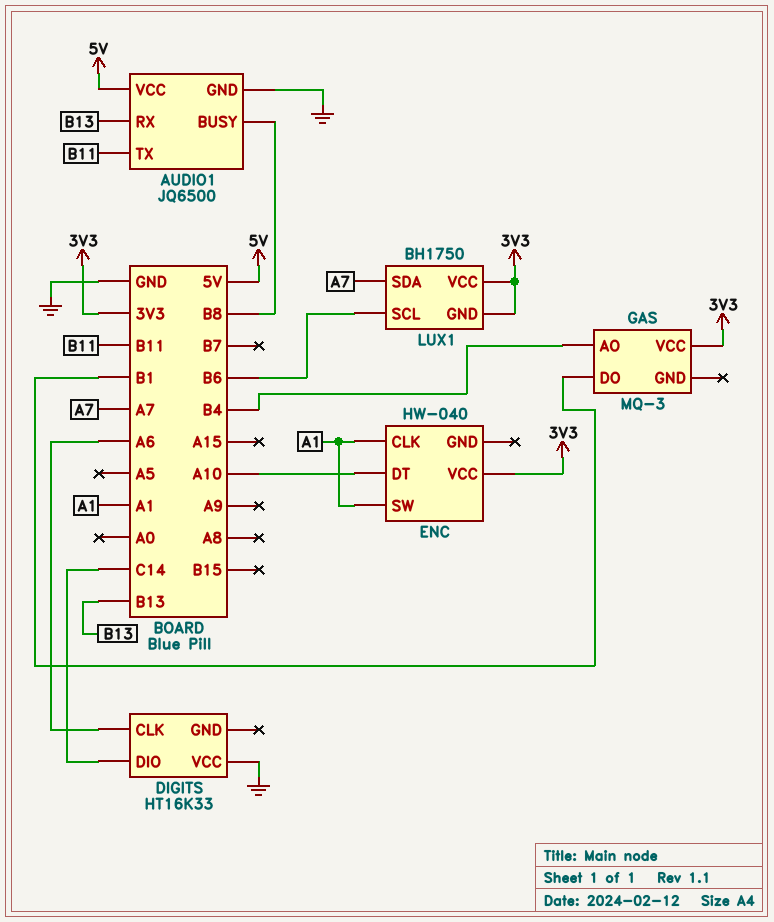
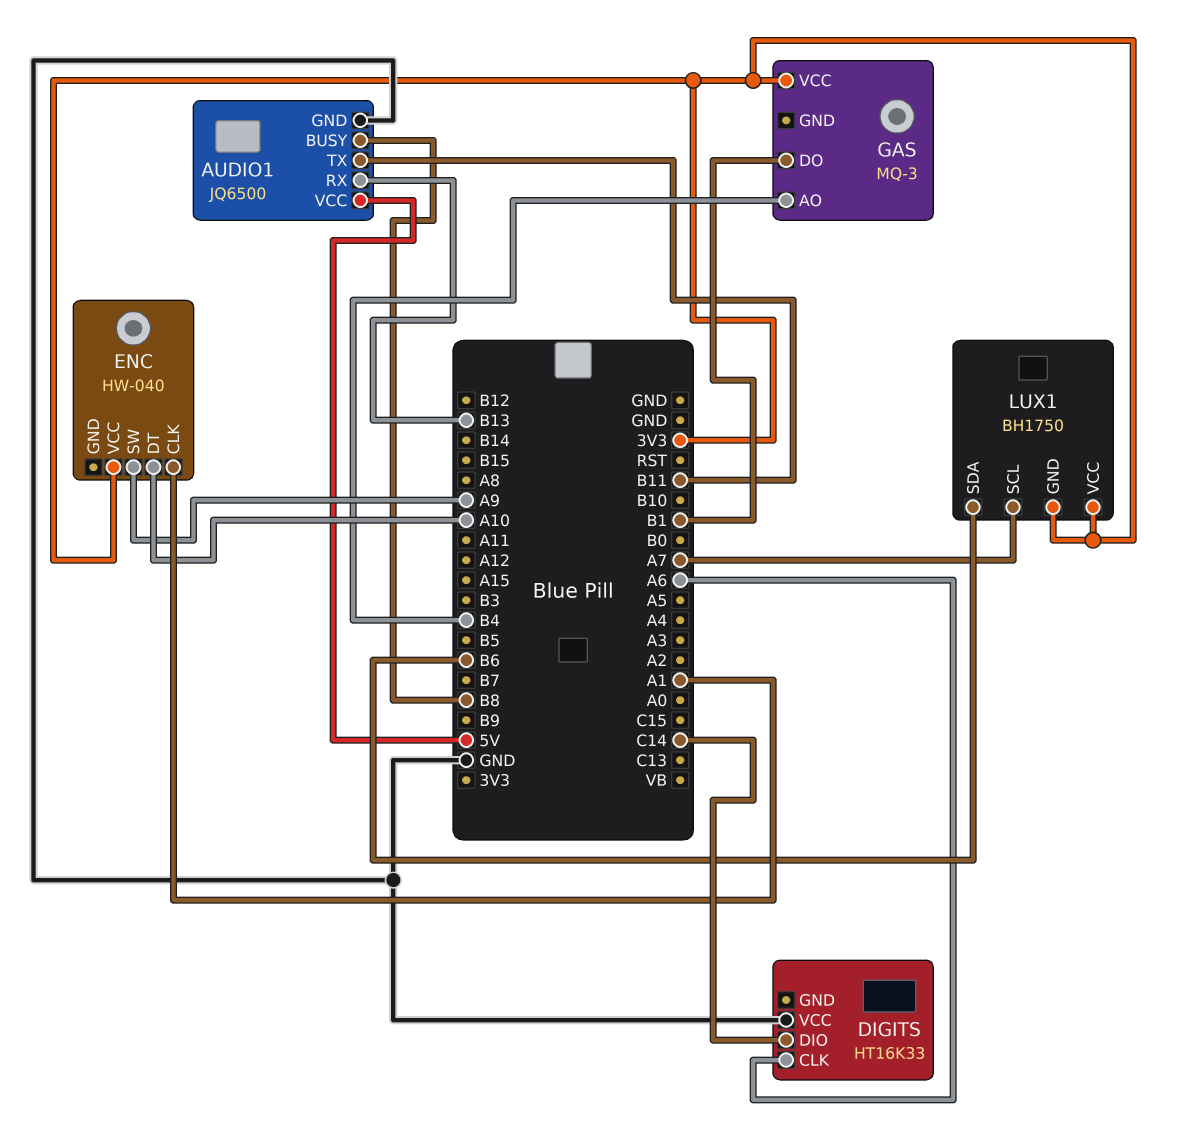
ENC pin SW: A1 -> A9
LUX1 pin SCL: B6 -> A7
LUX1 pin SDA: A7 -> B6

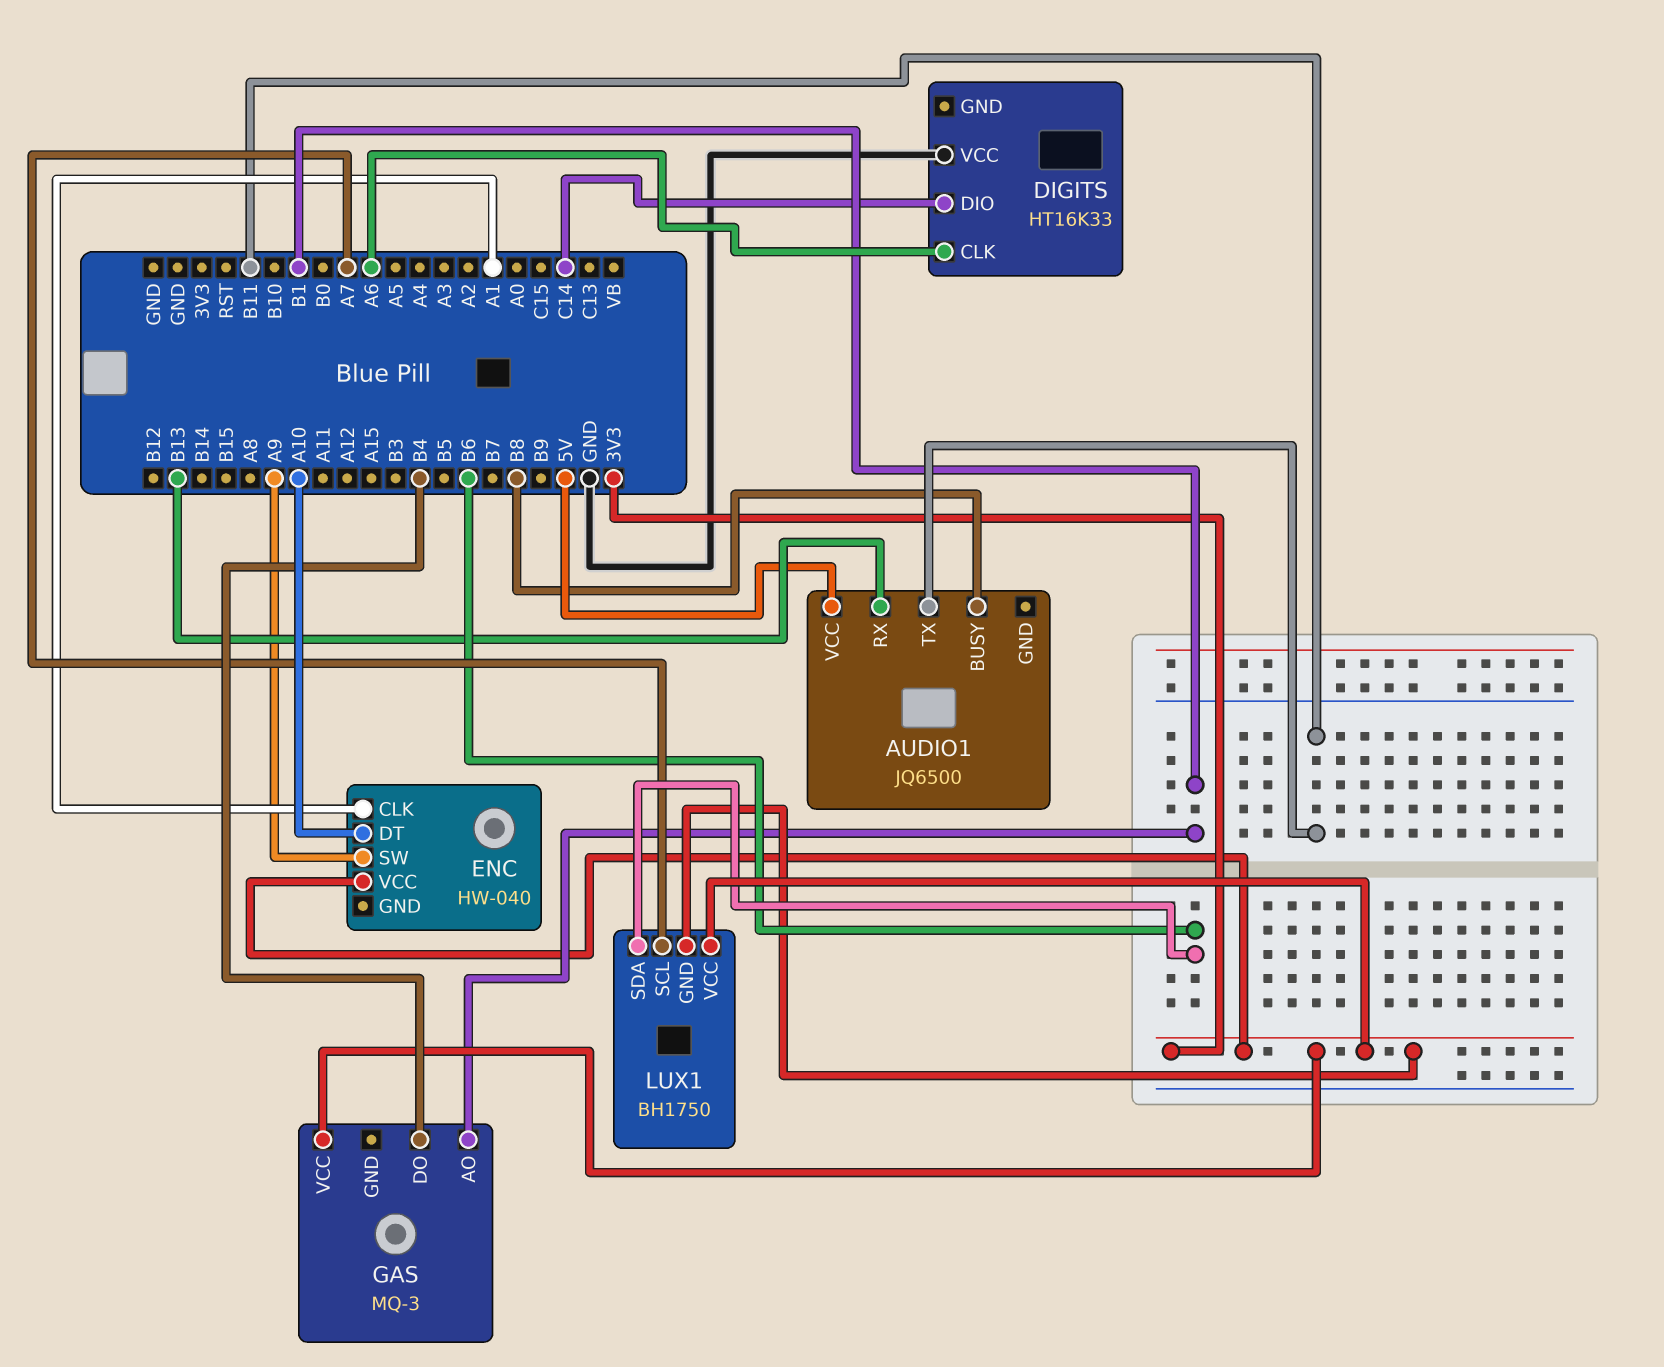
AUDIO1 pin GND: GND -> none
GAS pin AO: B4 -> B1
GAS pin DO: B1 -> B4

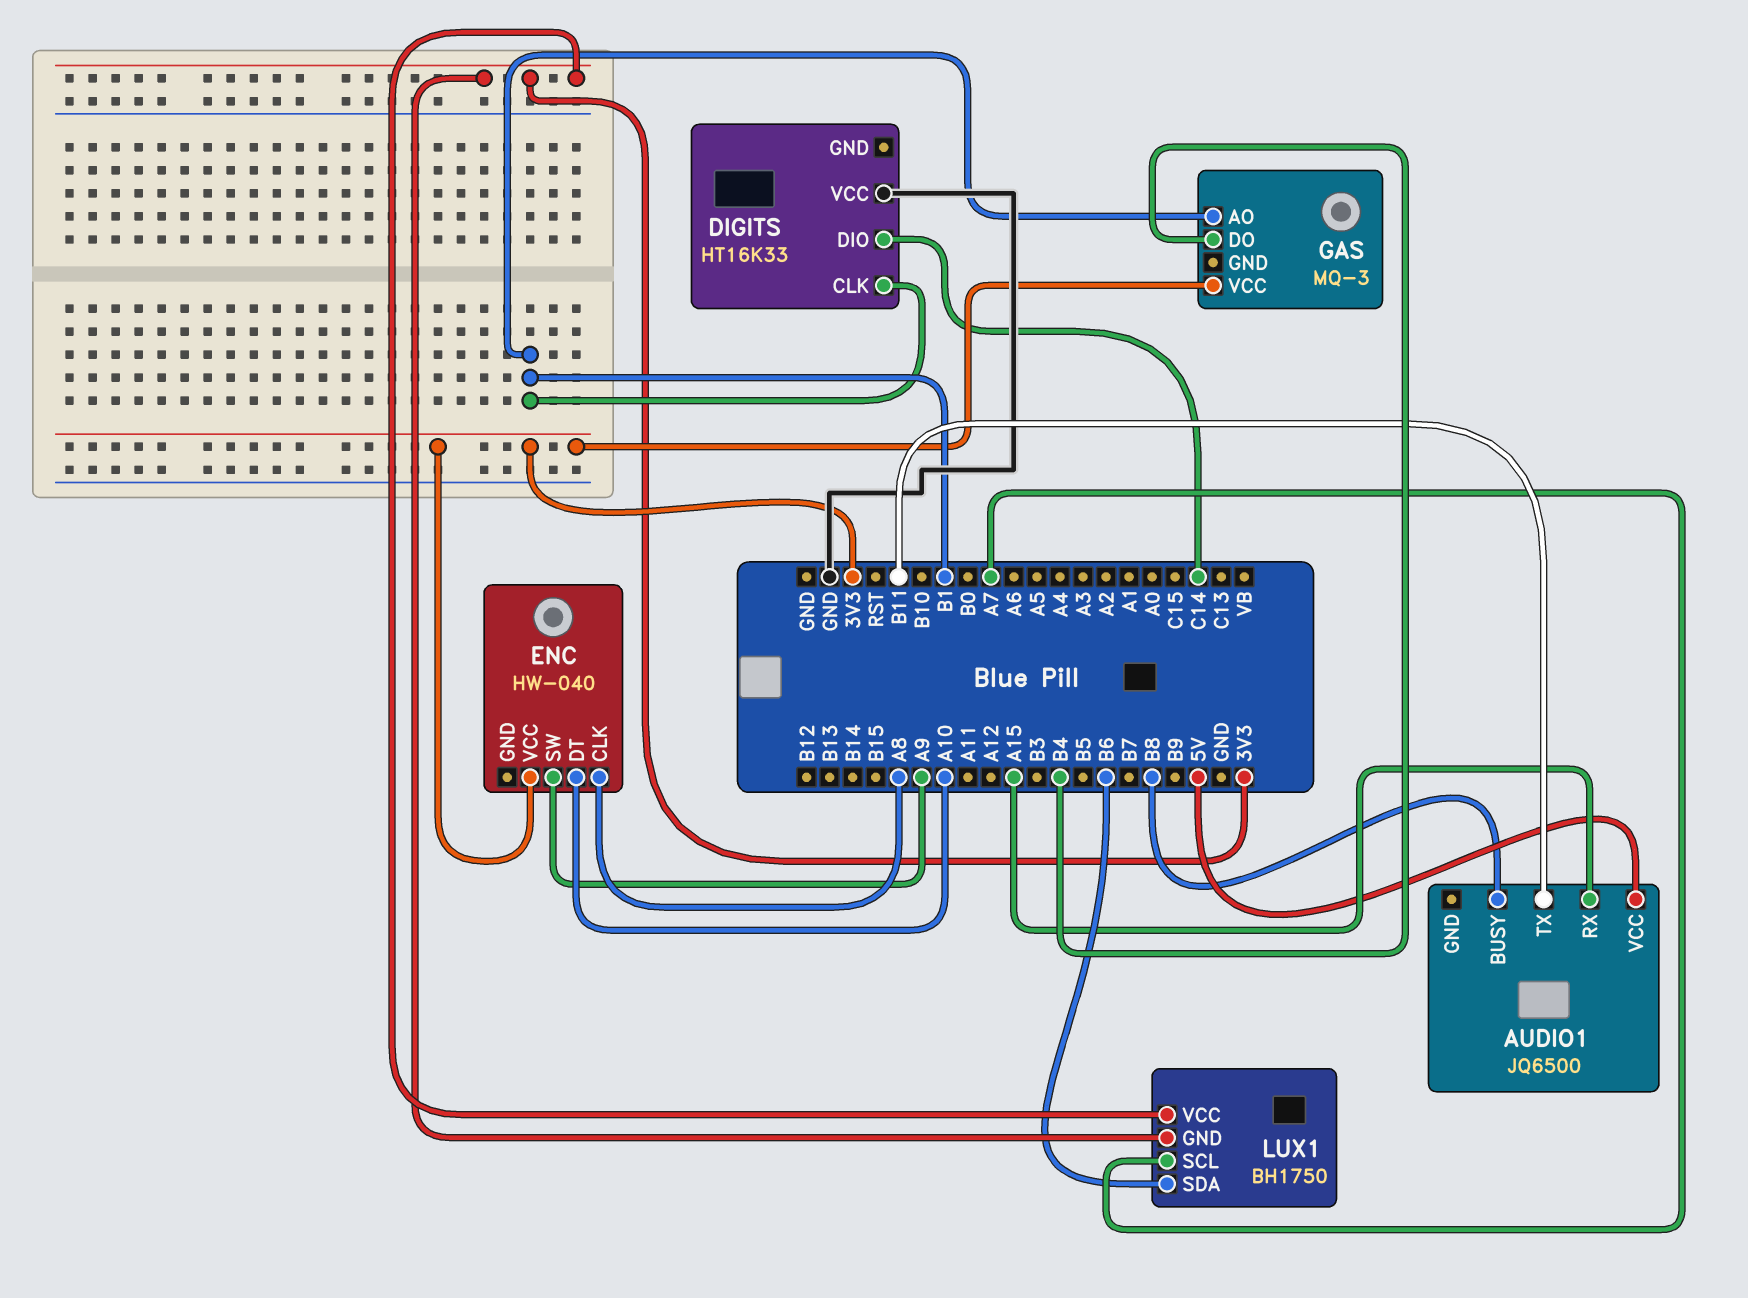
AUDIO1 pin RX: B13 -> A15
DIGITS pin CLK: A6 -> B1
ENC pin CLK: A1 -> A8

